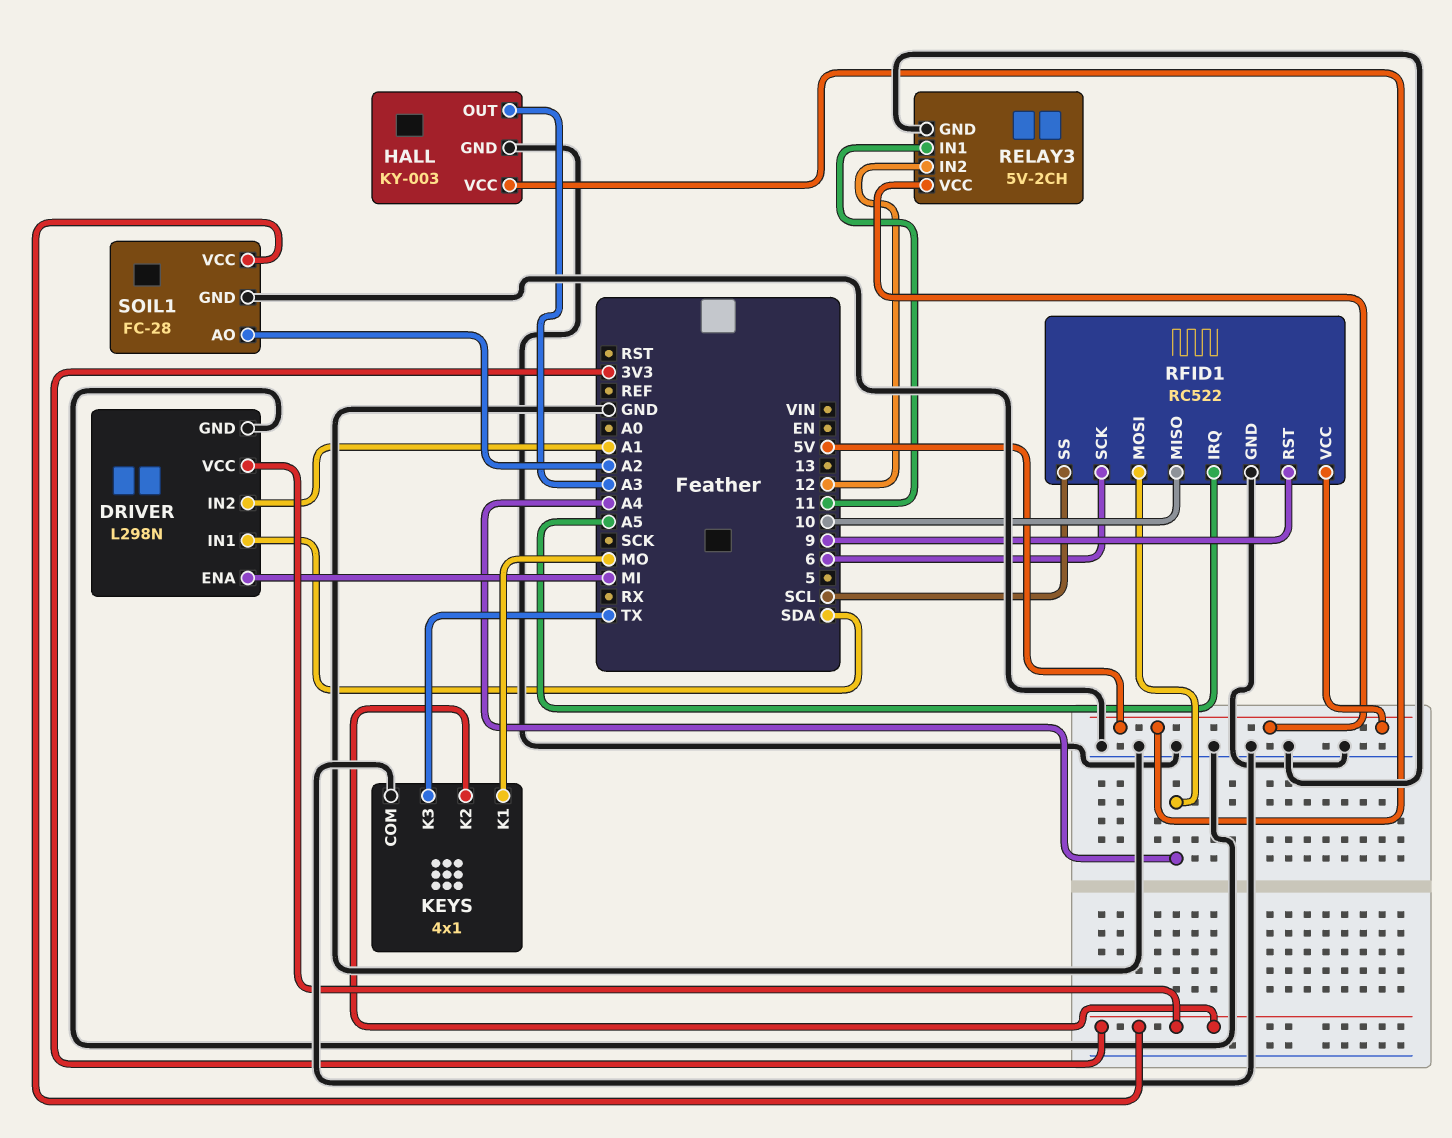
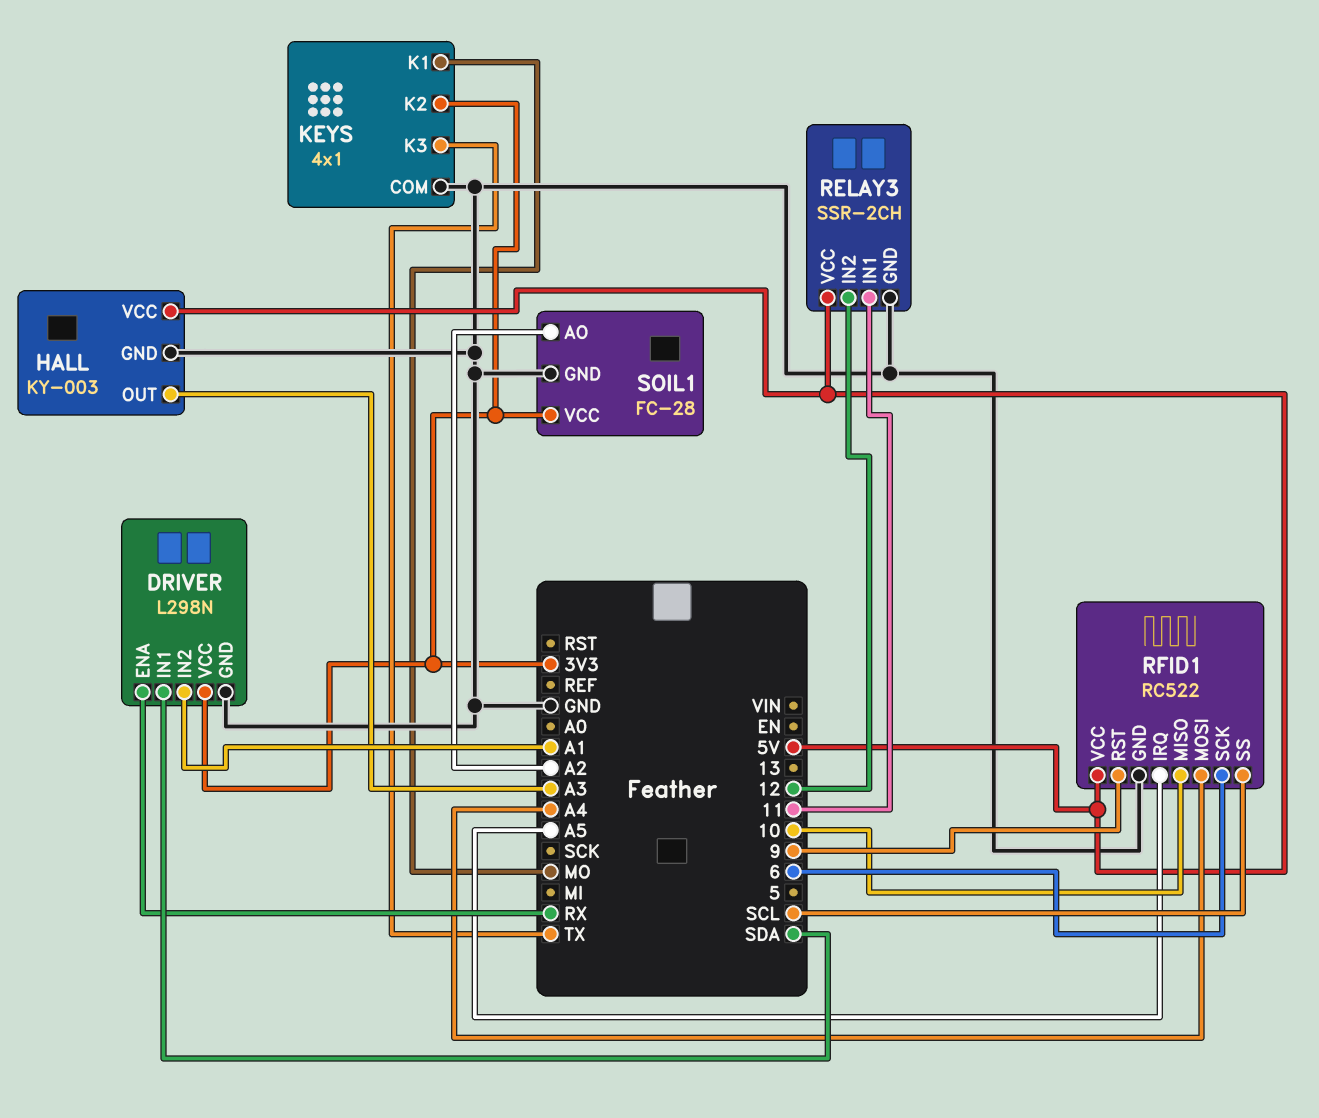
DRIVER pin ENA: MI -> RX
RELAY3: 5V-2CH -> SSR-2CH

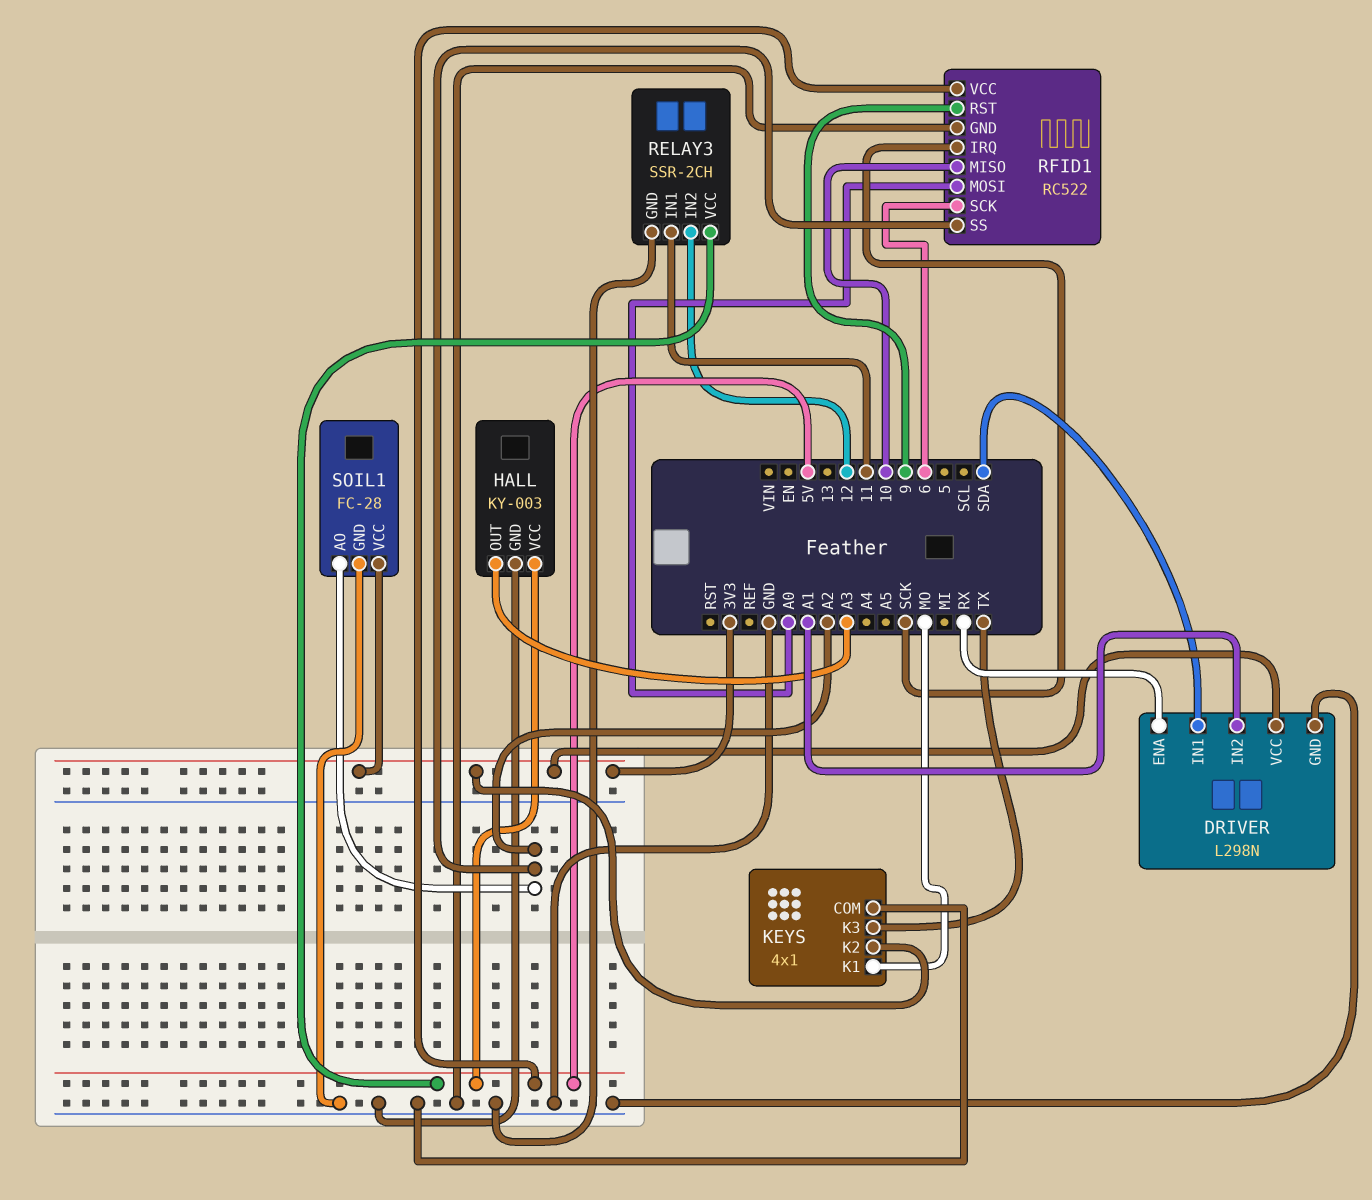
RFID1 pin IRQ: A5 -> SCK
RFID1 pin MOSI: A4 -> A0
RFID1 pin SS: SCL -> A2

